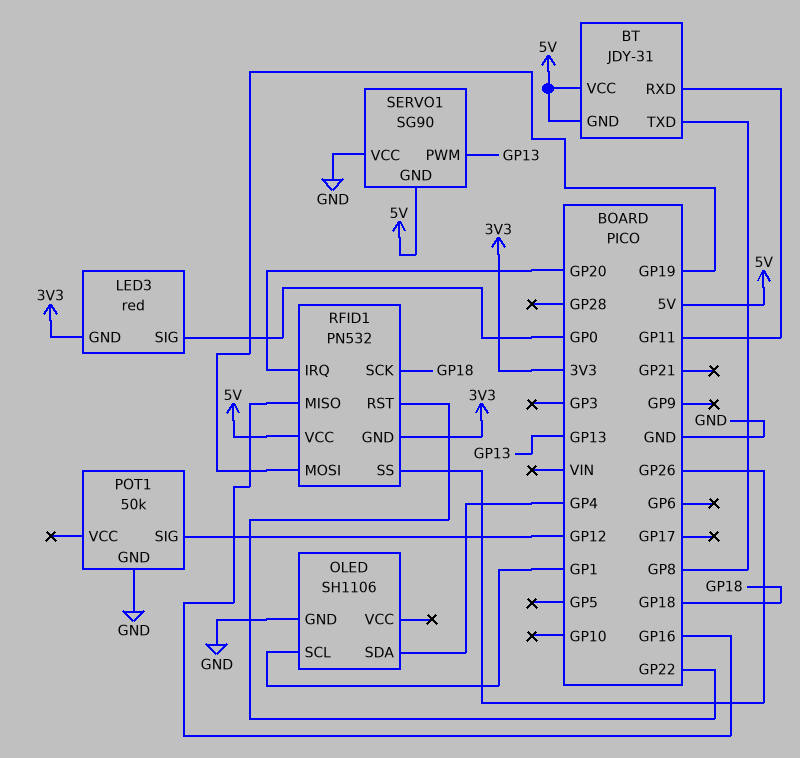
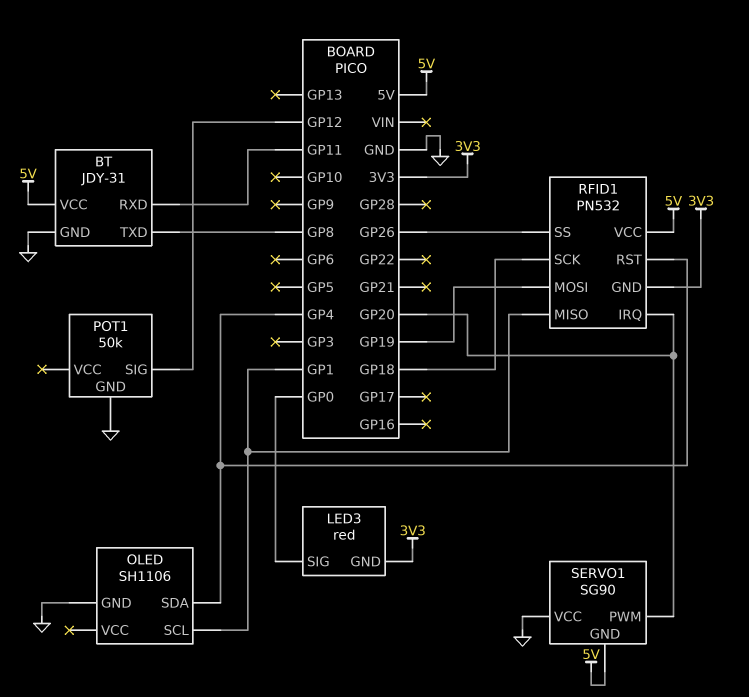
BT pin GND: 5V -> GND
RFID1 pin MISO: GP16 -> GP1
RFID1 pin RST: GP22 -> GP4
SERVO1 pin PWM: GP13 -> GP20

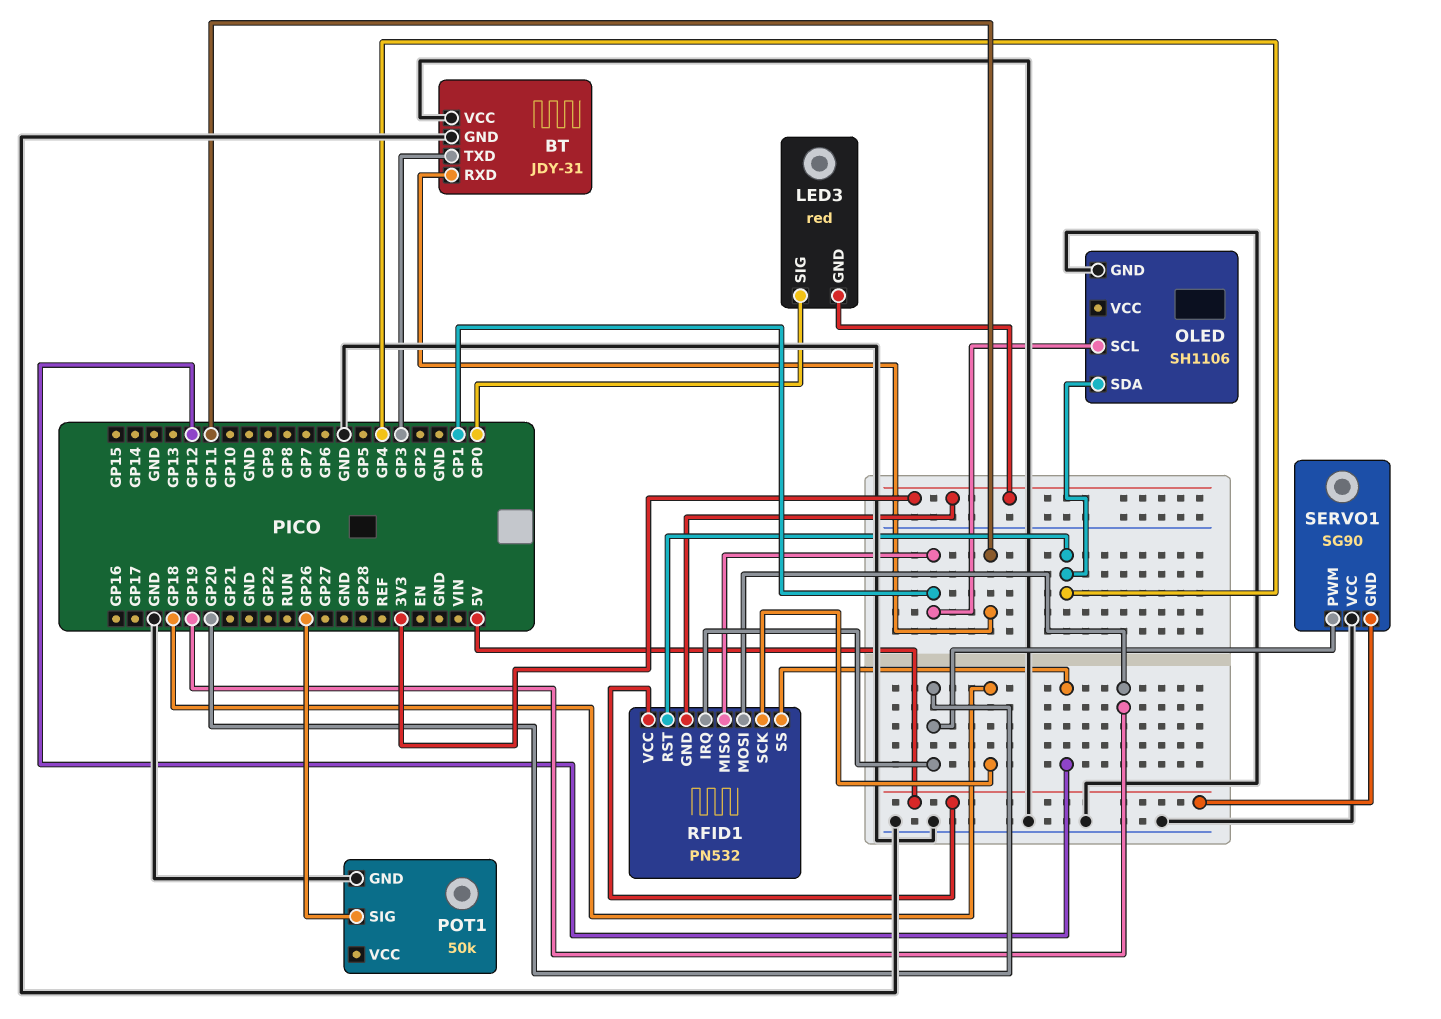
BT pin TXD: GP8 -> GP3
BT pin VCC: 5V -> GND
POT1 pin SIG: GP12 -> GP26
RFID1 pin SS: GP26 -> GP12

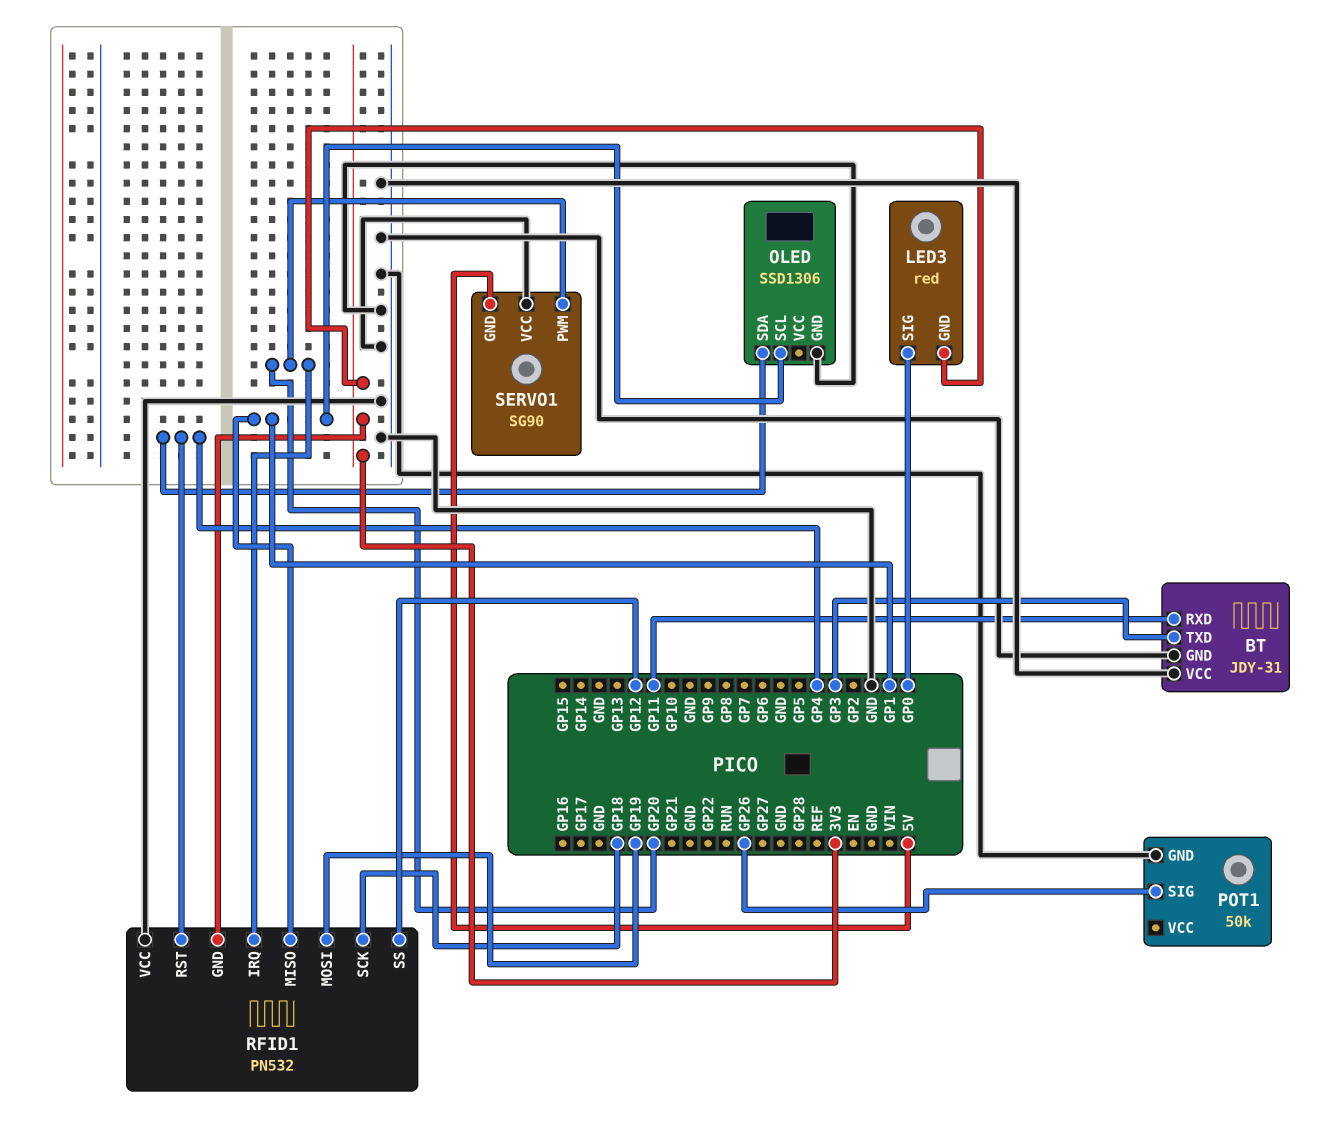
OLED: SH1106 -> SSD1306
RFID1 pin VCC: 5V -> GND

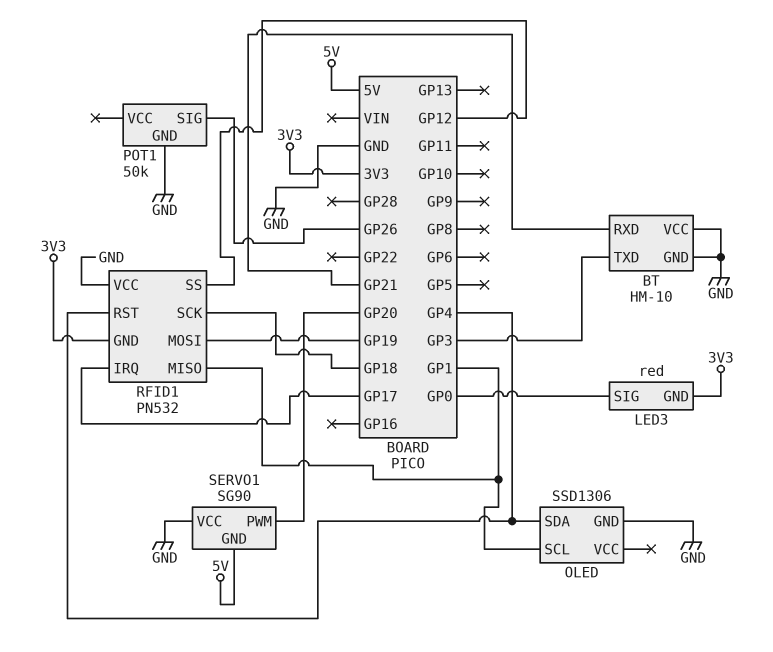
BT: JDY-31 -> HM-10
BT pin RXD: GP11 -> GP21
RFID1 pin IRQ: GP20 -> GP17

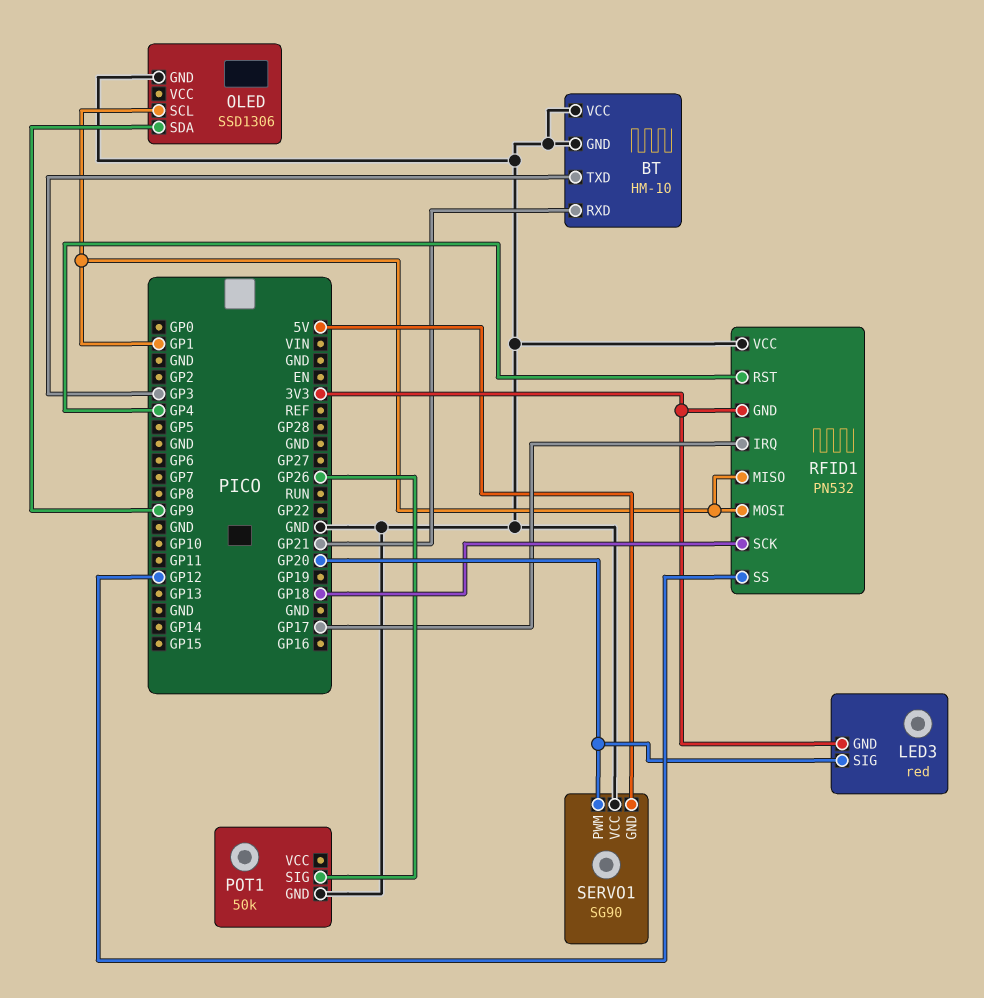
LED3 pin SIG: GP0 -> GP20
OLED pin SDA: GP4 -> GP9
RFID1 pin MOSI: GP19 -> GP1

